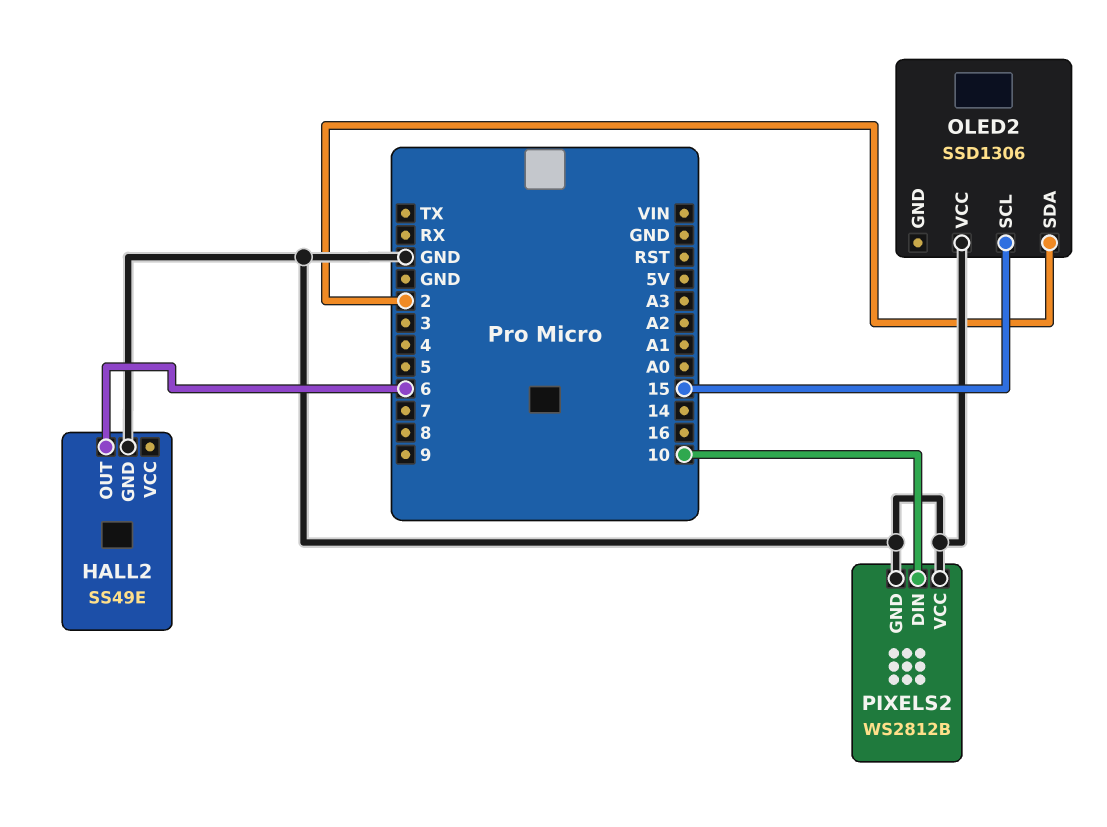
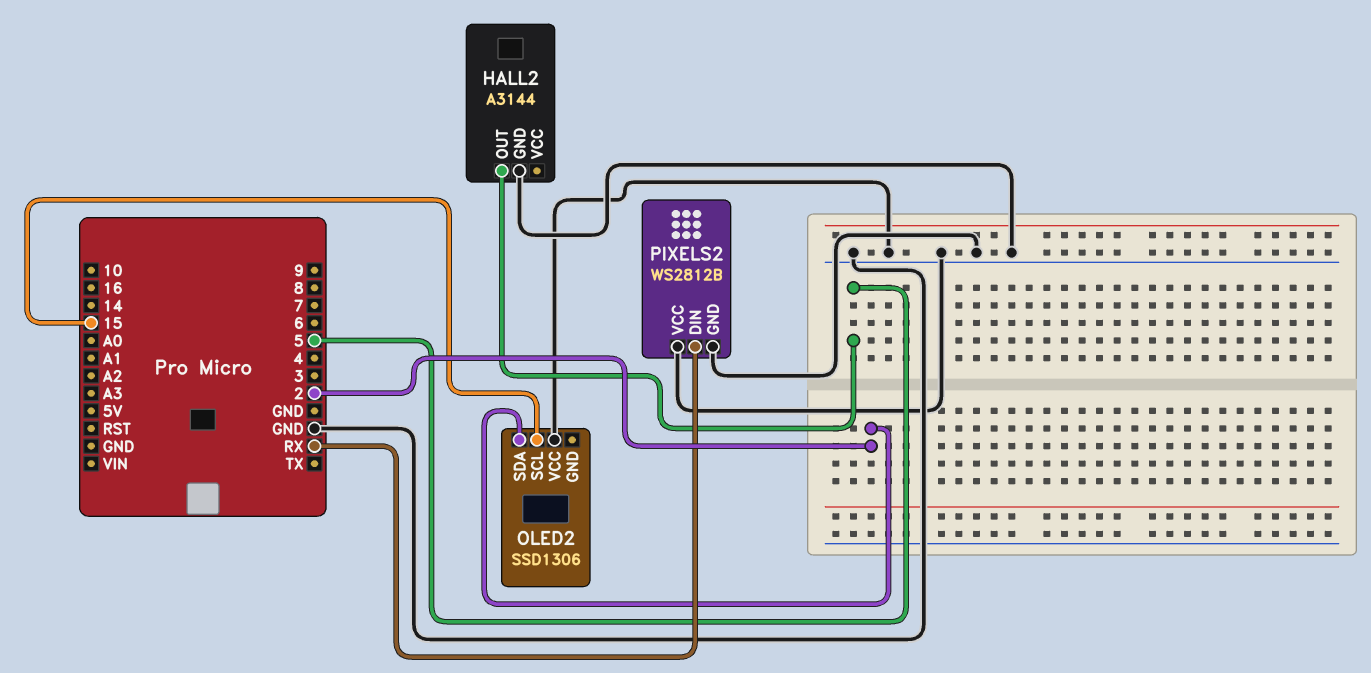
HALL2: SS49E -> A3144
HALL2 pin OUT: 6 -> 5
PIXELS2 pin DIN: 10 -> RX

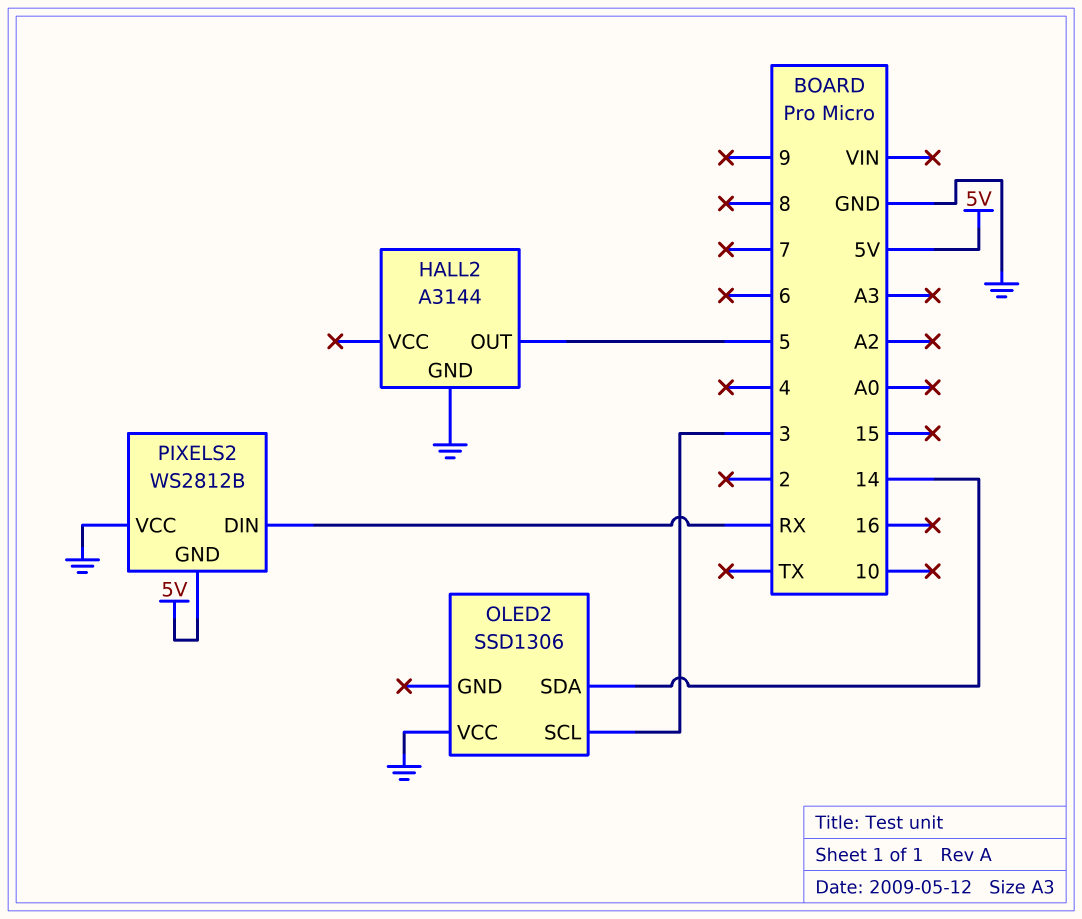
OLED2 pin SCL: 15 -> 3
OLED2 pin SDA: 2 -> 14
PIXELS2 pin GND: GND -> 5V

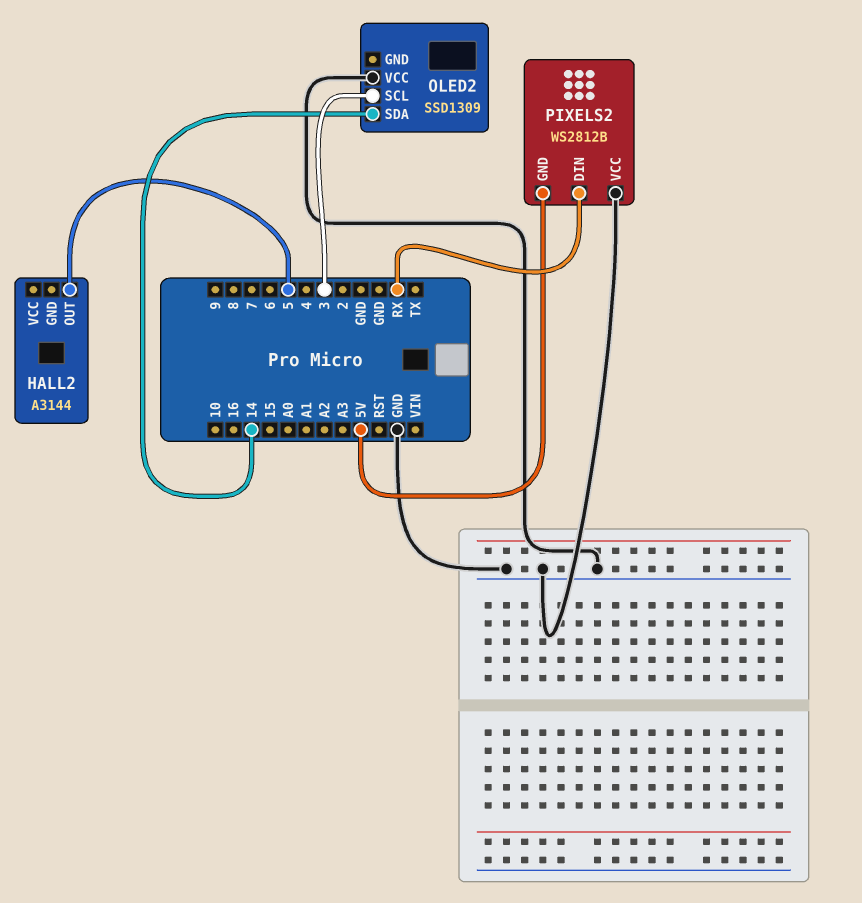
HALL2 pin GND: GND -> none
OLED2: SSD1306 -> SSD1309

